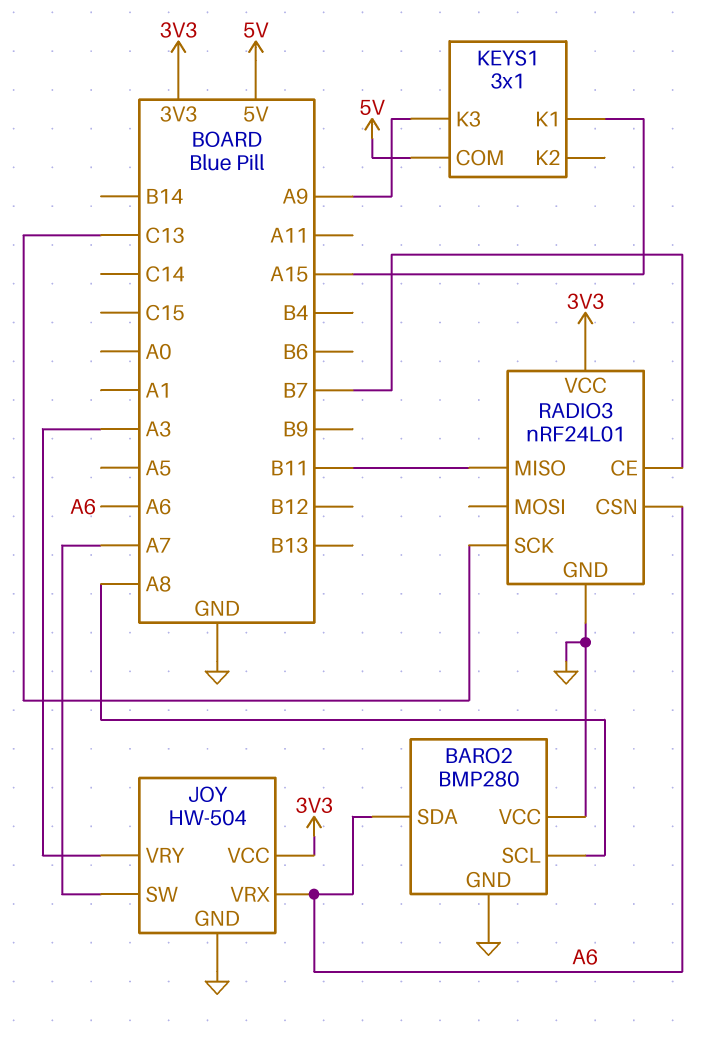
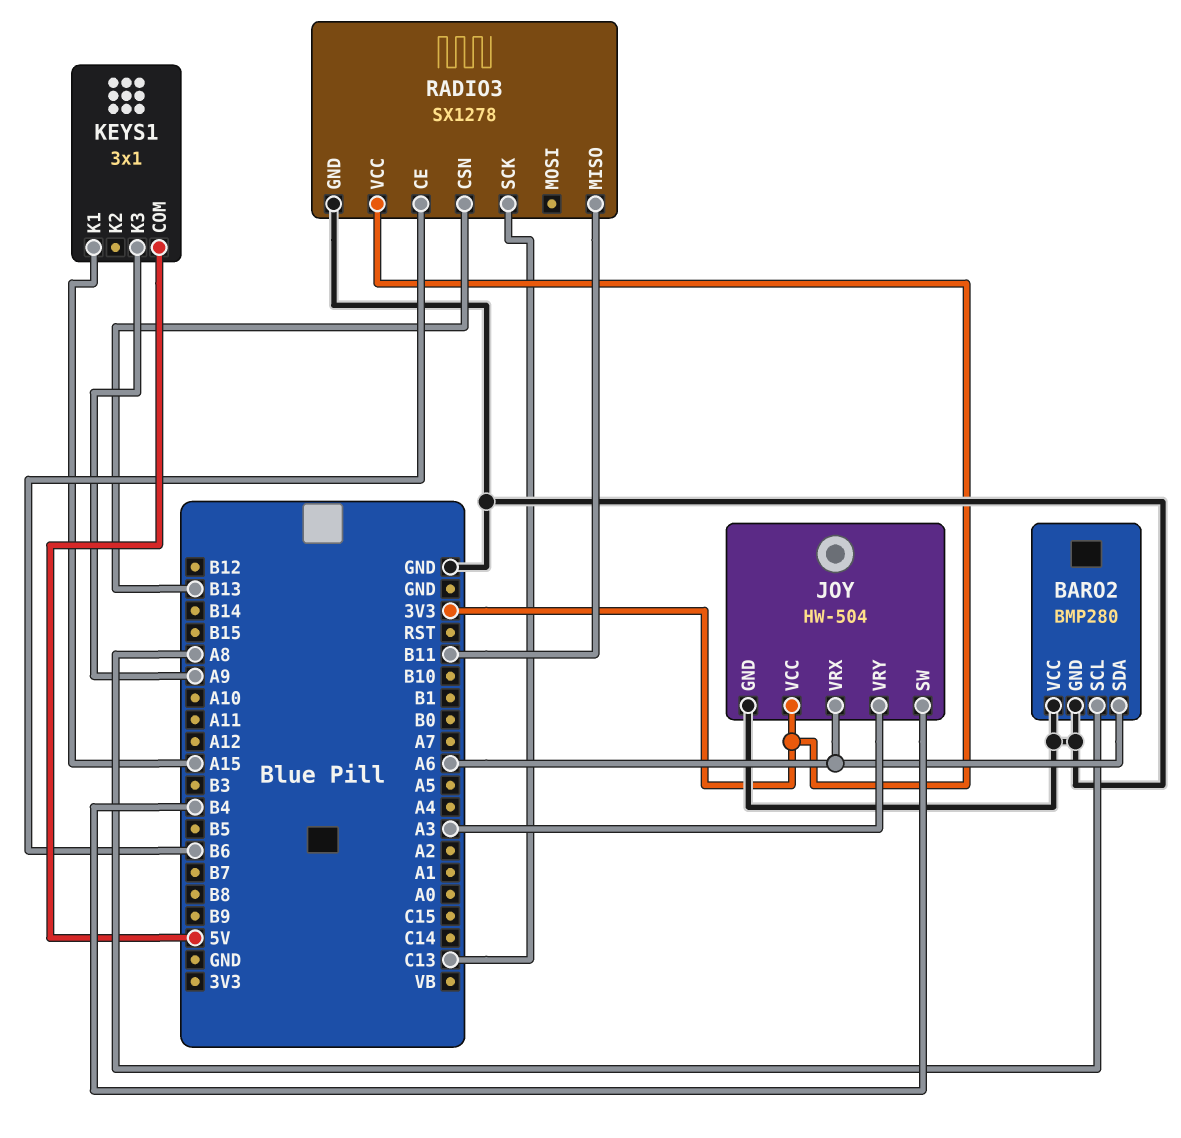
JOY pin SW: A7 -> B4
RADIO3: nRF24L01 -> SX1278
RADIO3 pin CE: B7 -> B6
RADIO3 pin CSN: A6 -> B13

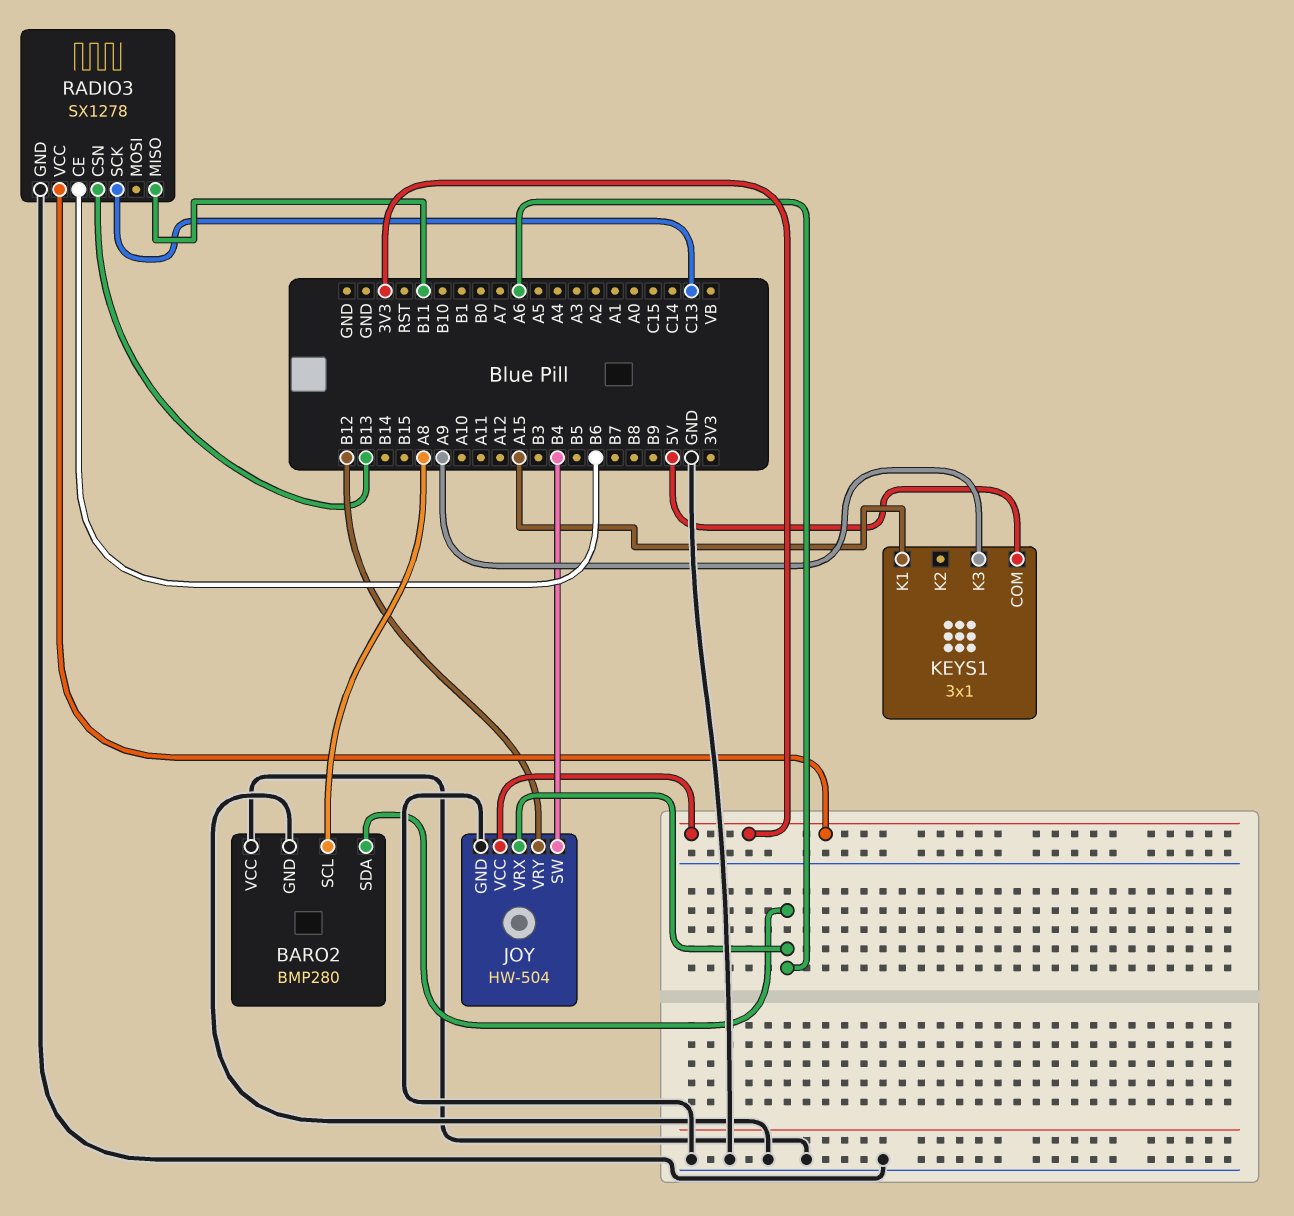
JOY pin VRY: A3 -> B12

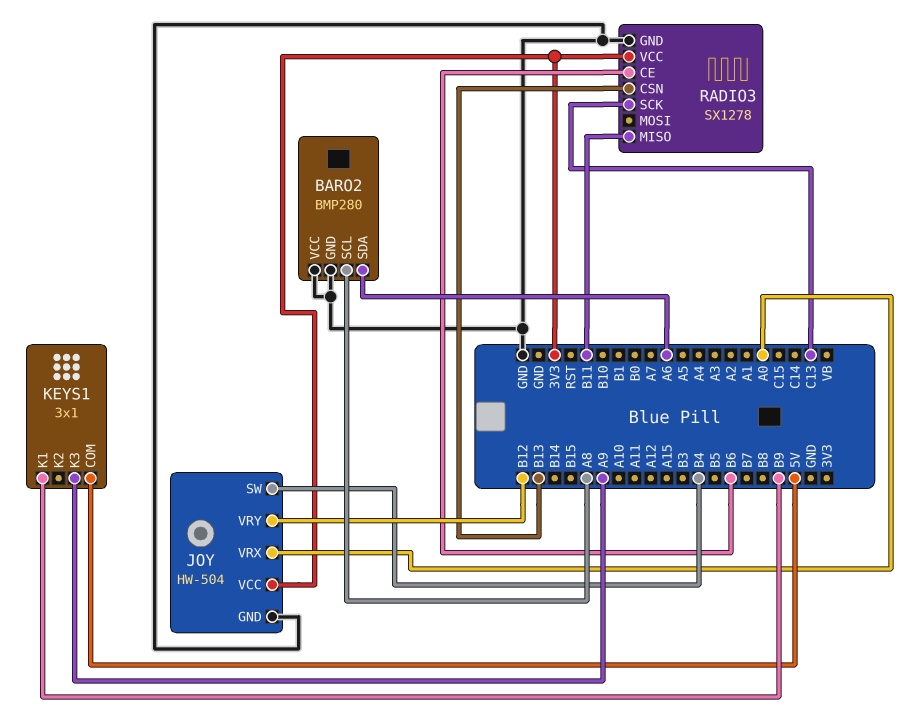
JOY pin VRX: A6 -> A0
KEYS1 pin K1: A15 -> B9

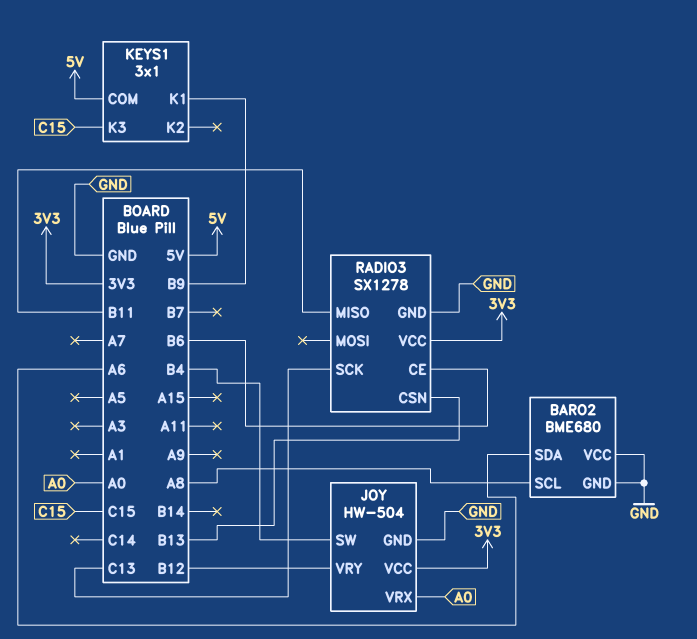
BARO2: BMP280 -> BME680
KEYS1 pin K3: A9 -> C15

